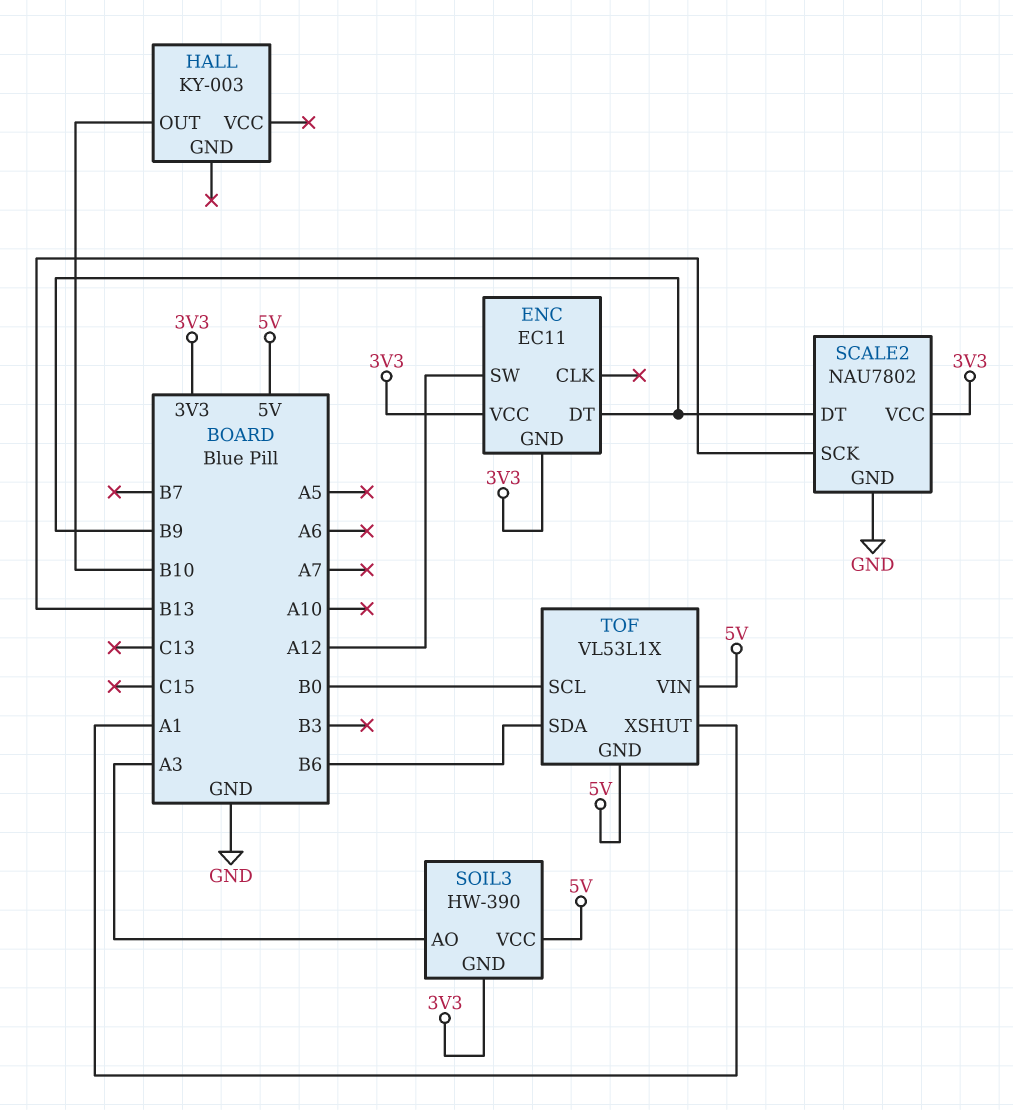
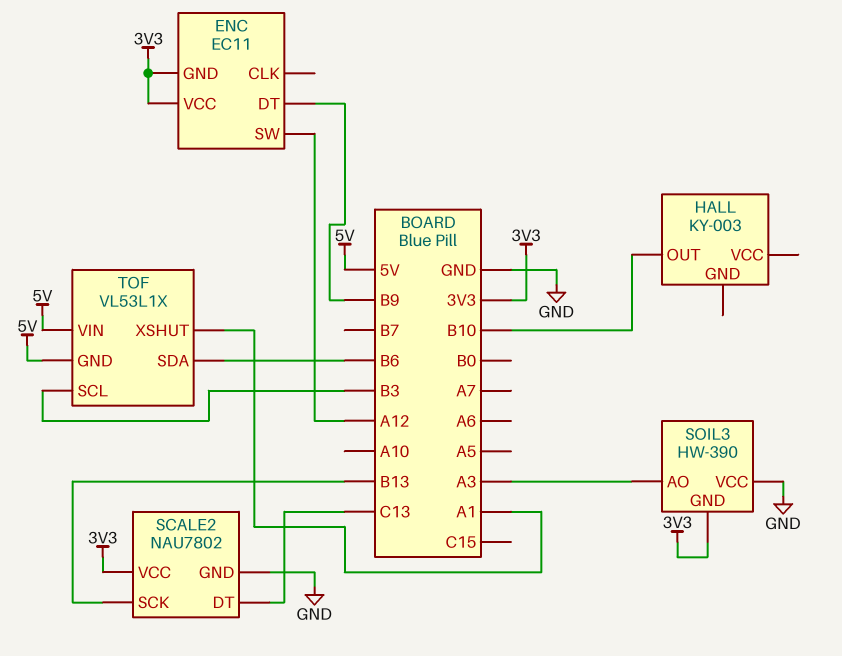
SCALE2 pin DT: B9 -> C13
SOIL3 pin VCC: 5V -> GND
TOF pin SCL: B0 -> B3

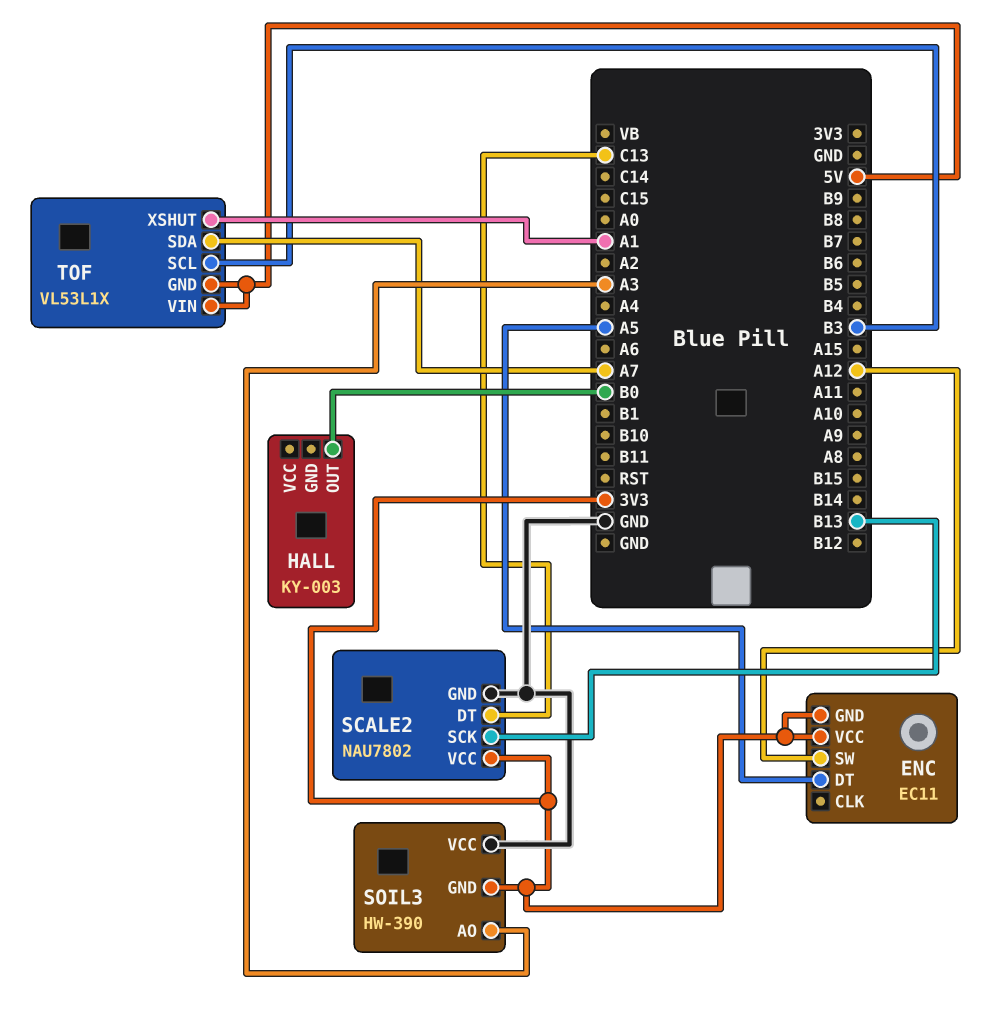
ENC pin DT: B9 -> A5
HALL pin OUT: B10 -> B0
TOF pin SDA: B6 -> A7

